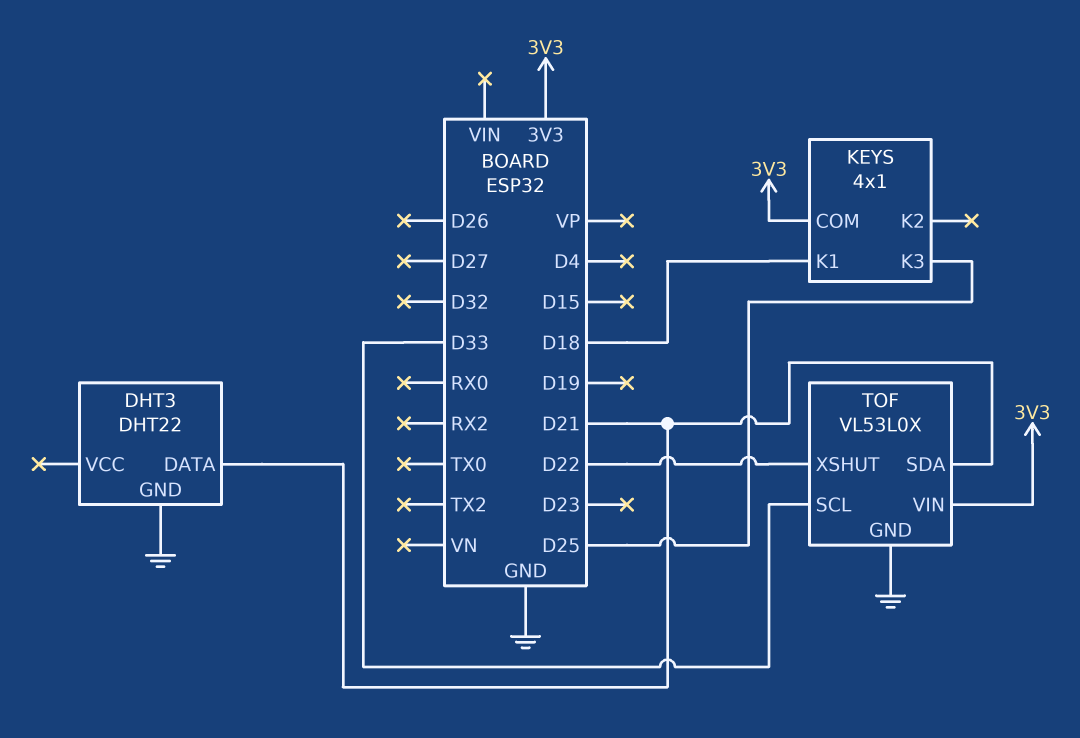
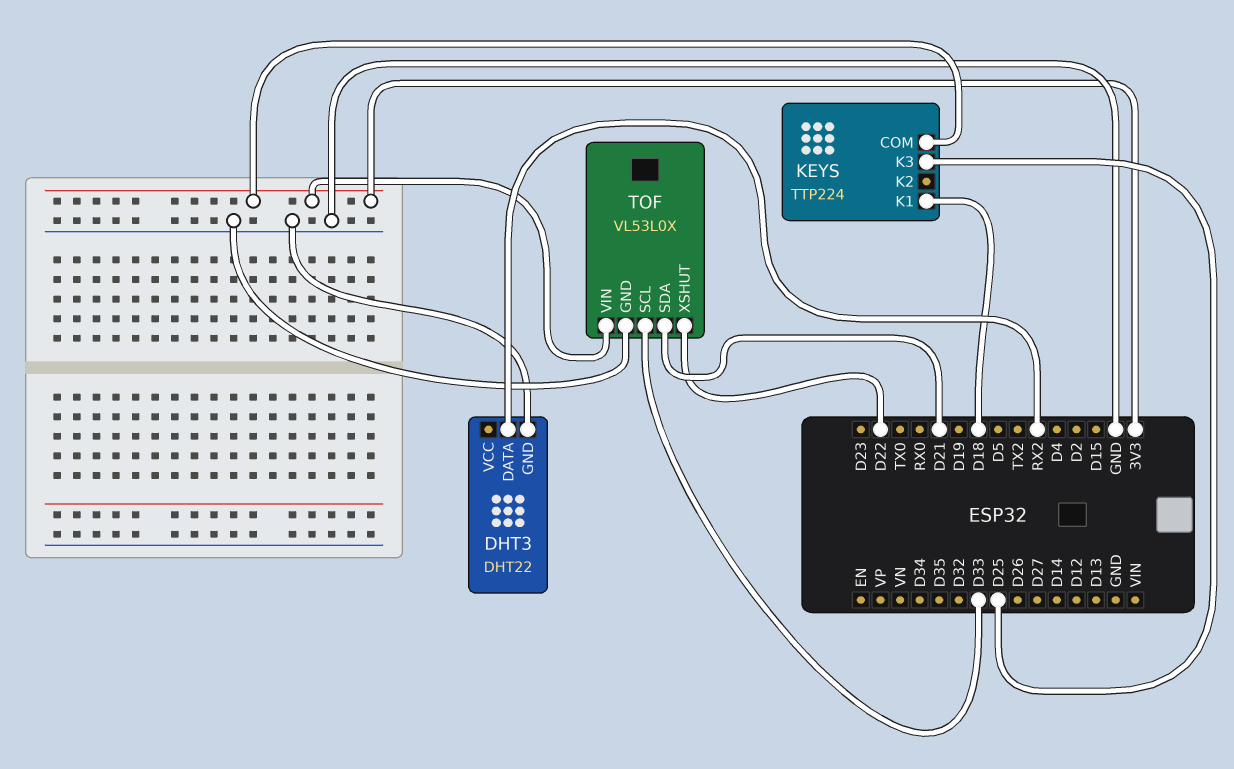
DHT3 pin DATA: D21 -> RX2
KEYS: 4x1 -> TTP224

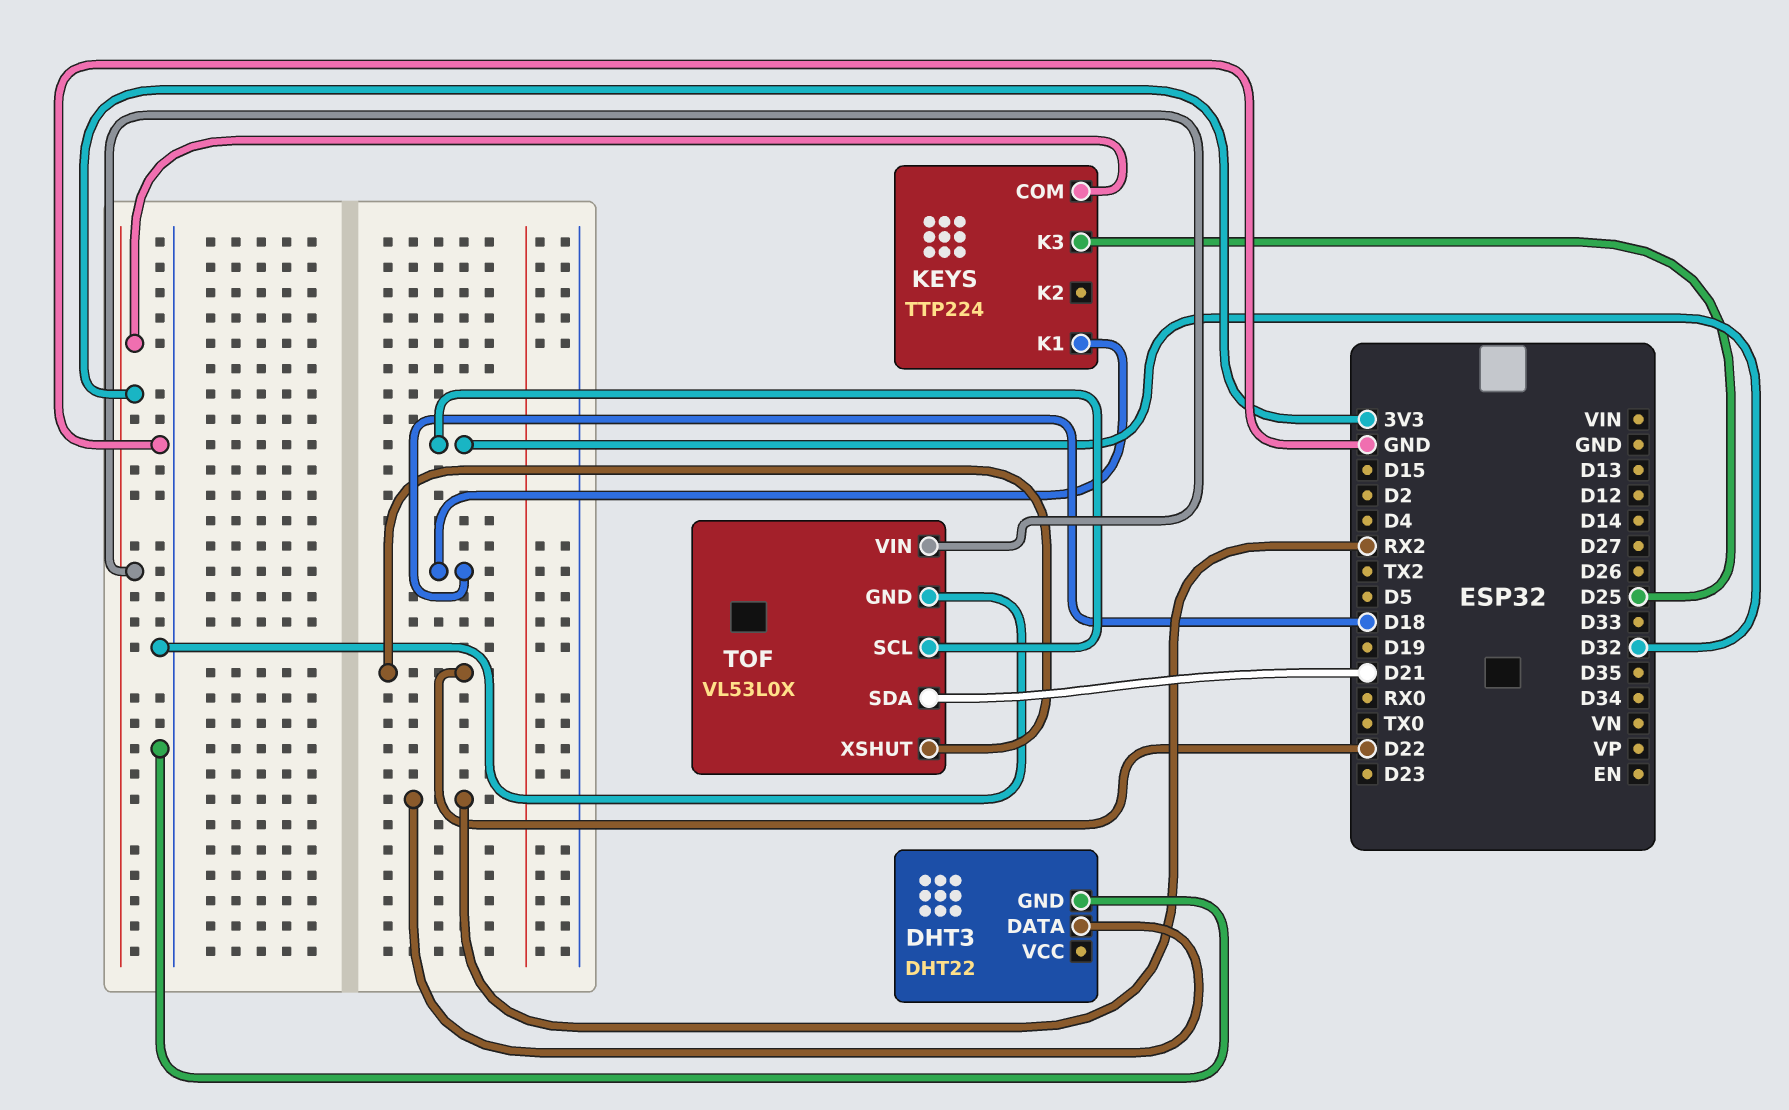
TOF pin SCL: D33 -> D32

